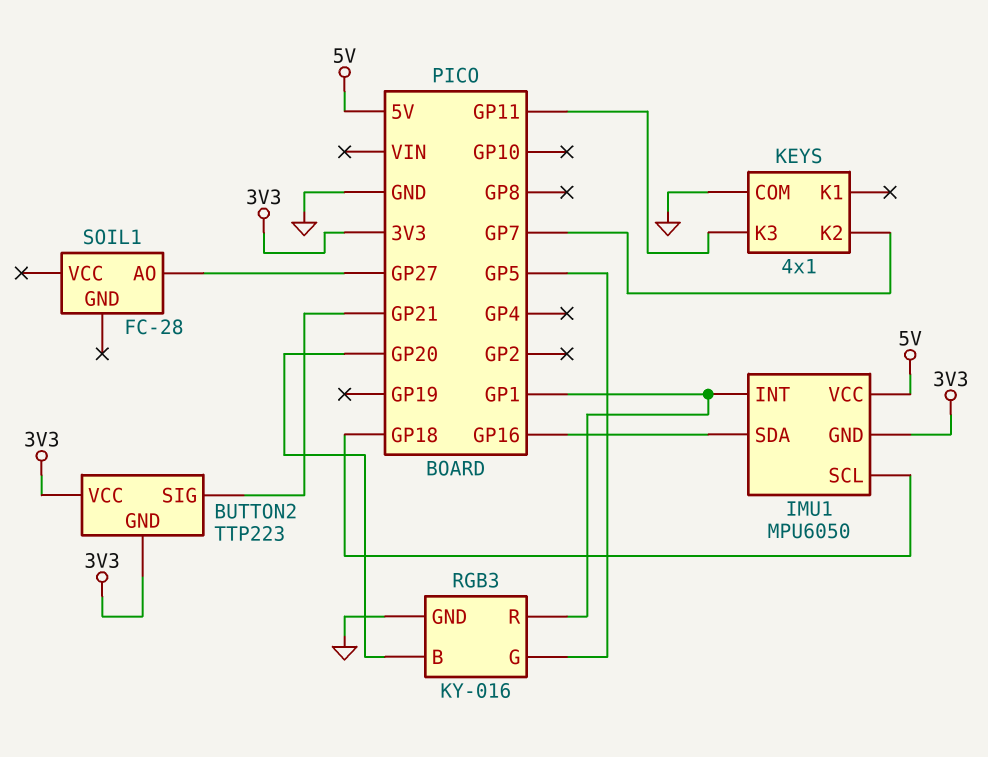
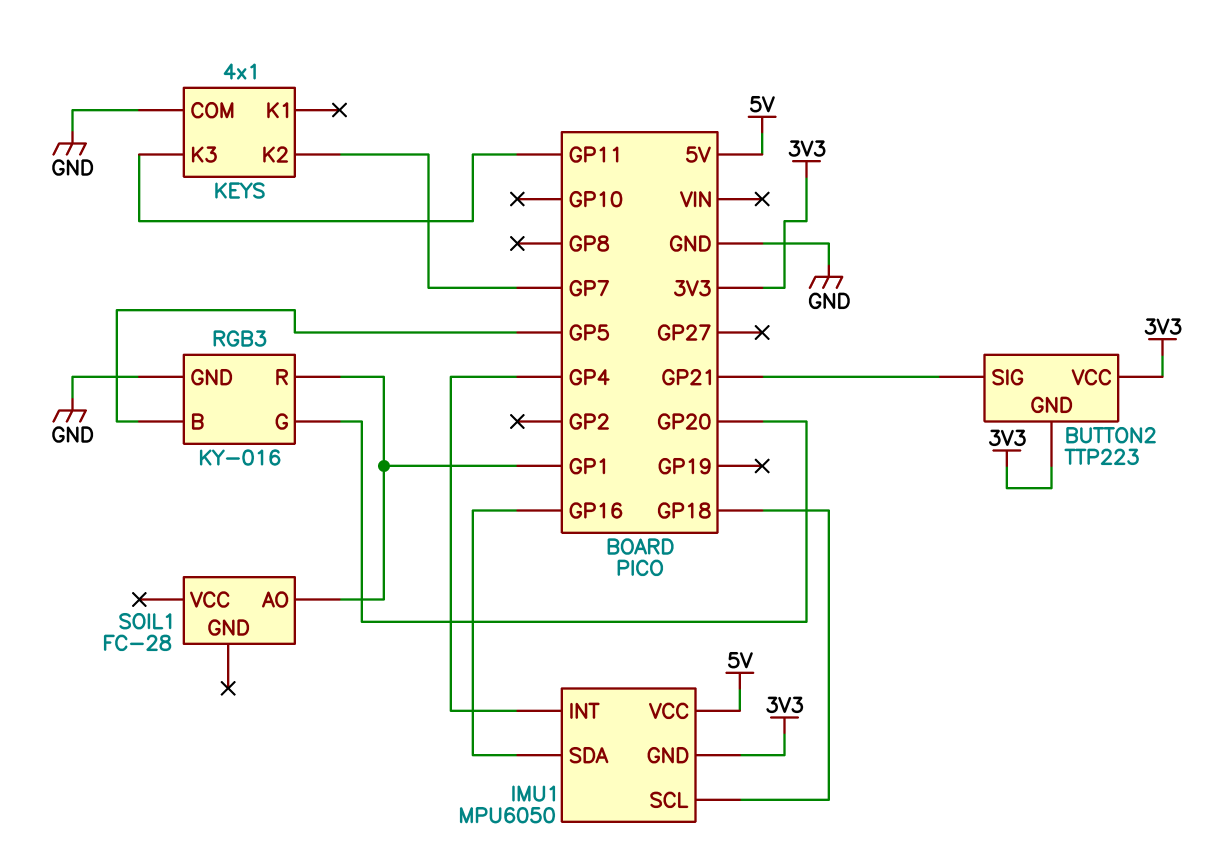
IMU1 pin INT: GP1 -> GP4
RGB3 pin B: GP20 -> GP5
RGB3 pin G: GP5 -> GP20
SOIL1 pin AO: GP27 -> GP1

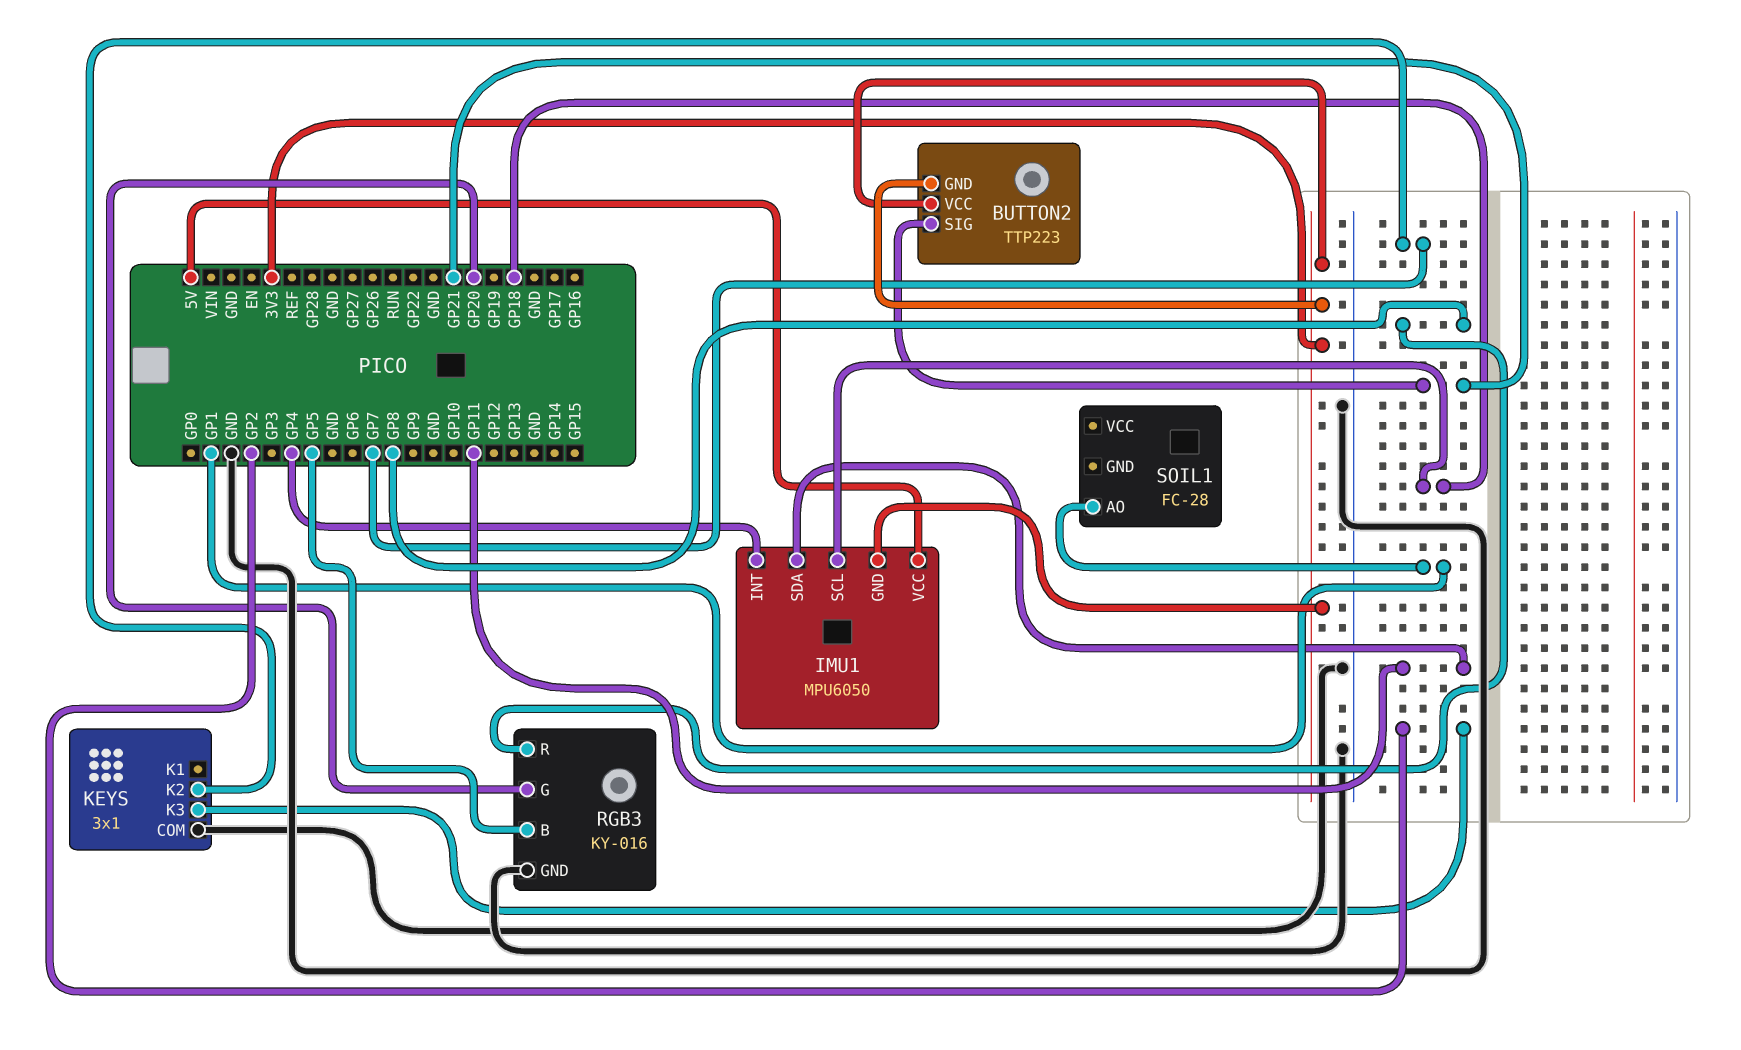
IMU1 pin SDA: GP16 -> GP11
KEYS: 4x1 -> 3x1
KEYS pin K3: GP11 -> GP2
RGB3 pin R: GP1 -> GP8

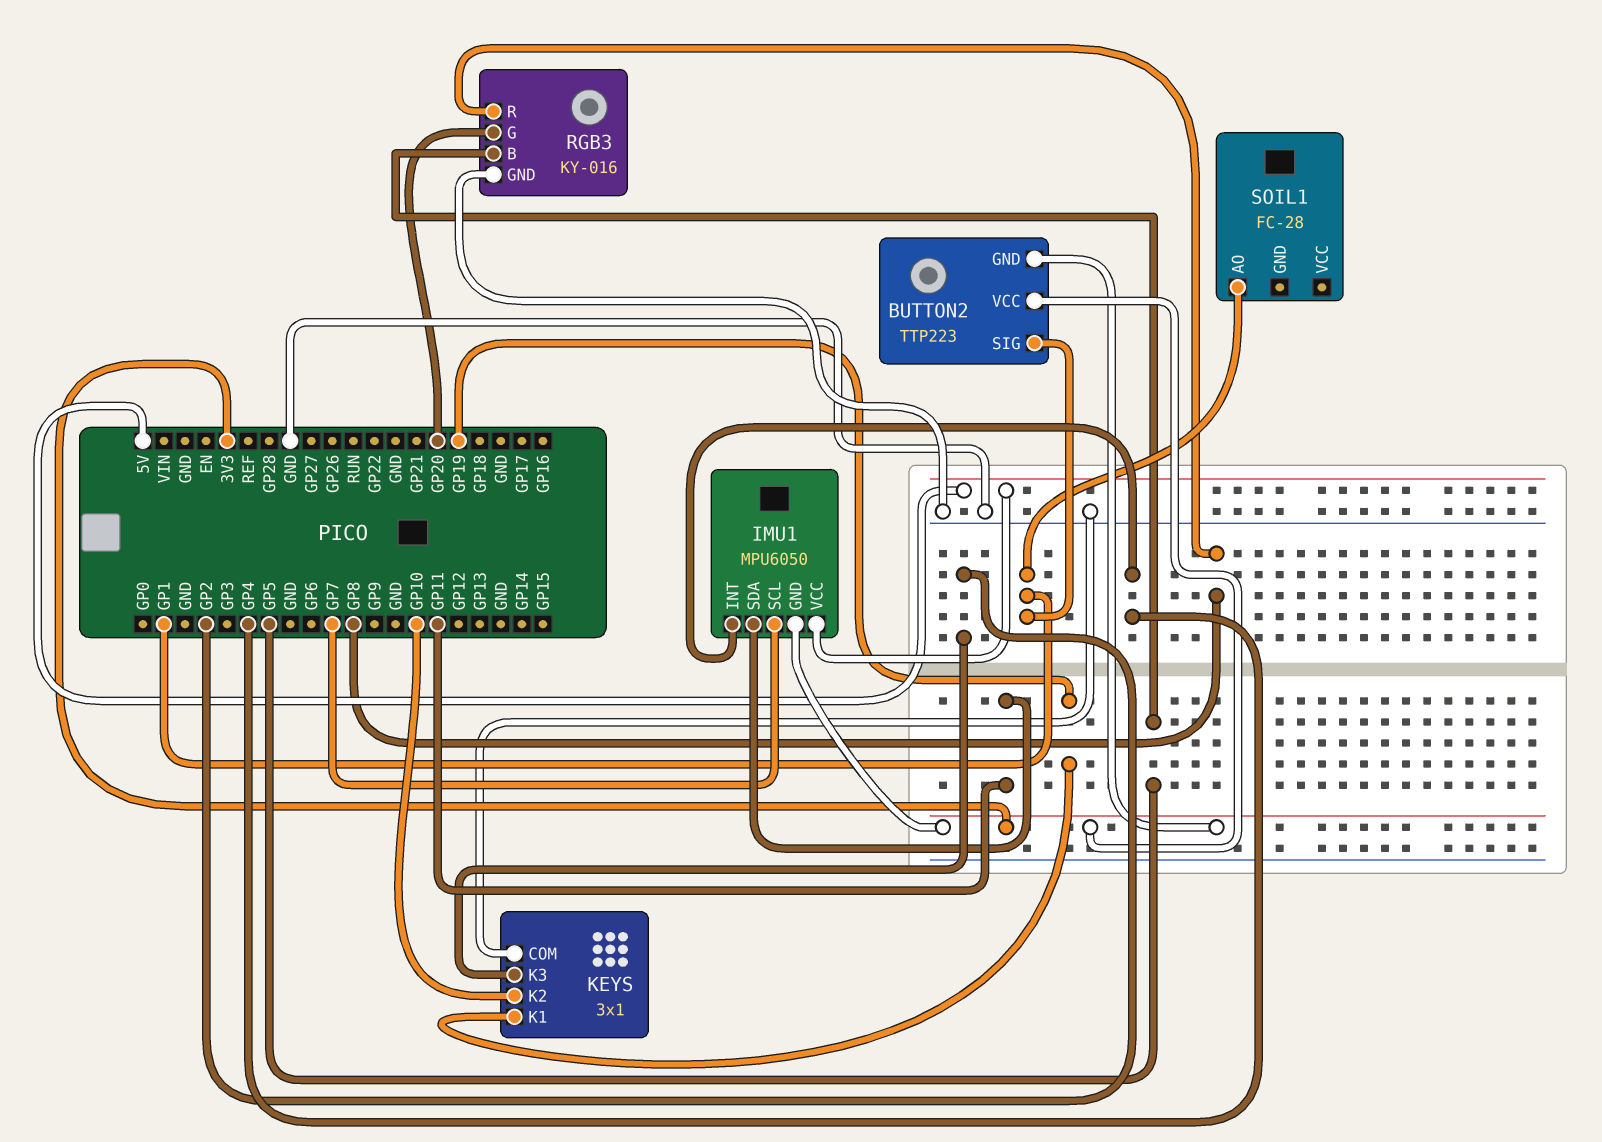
BUTTON2 pin SIG: GP21 -> GP1
IMU1 pin SCL: GP18 -> GP7
KEYS pin K1: none -> GP19
KEYS pin K2: GP7 -> GP10

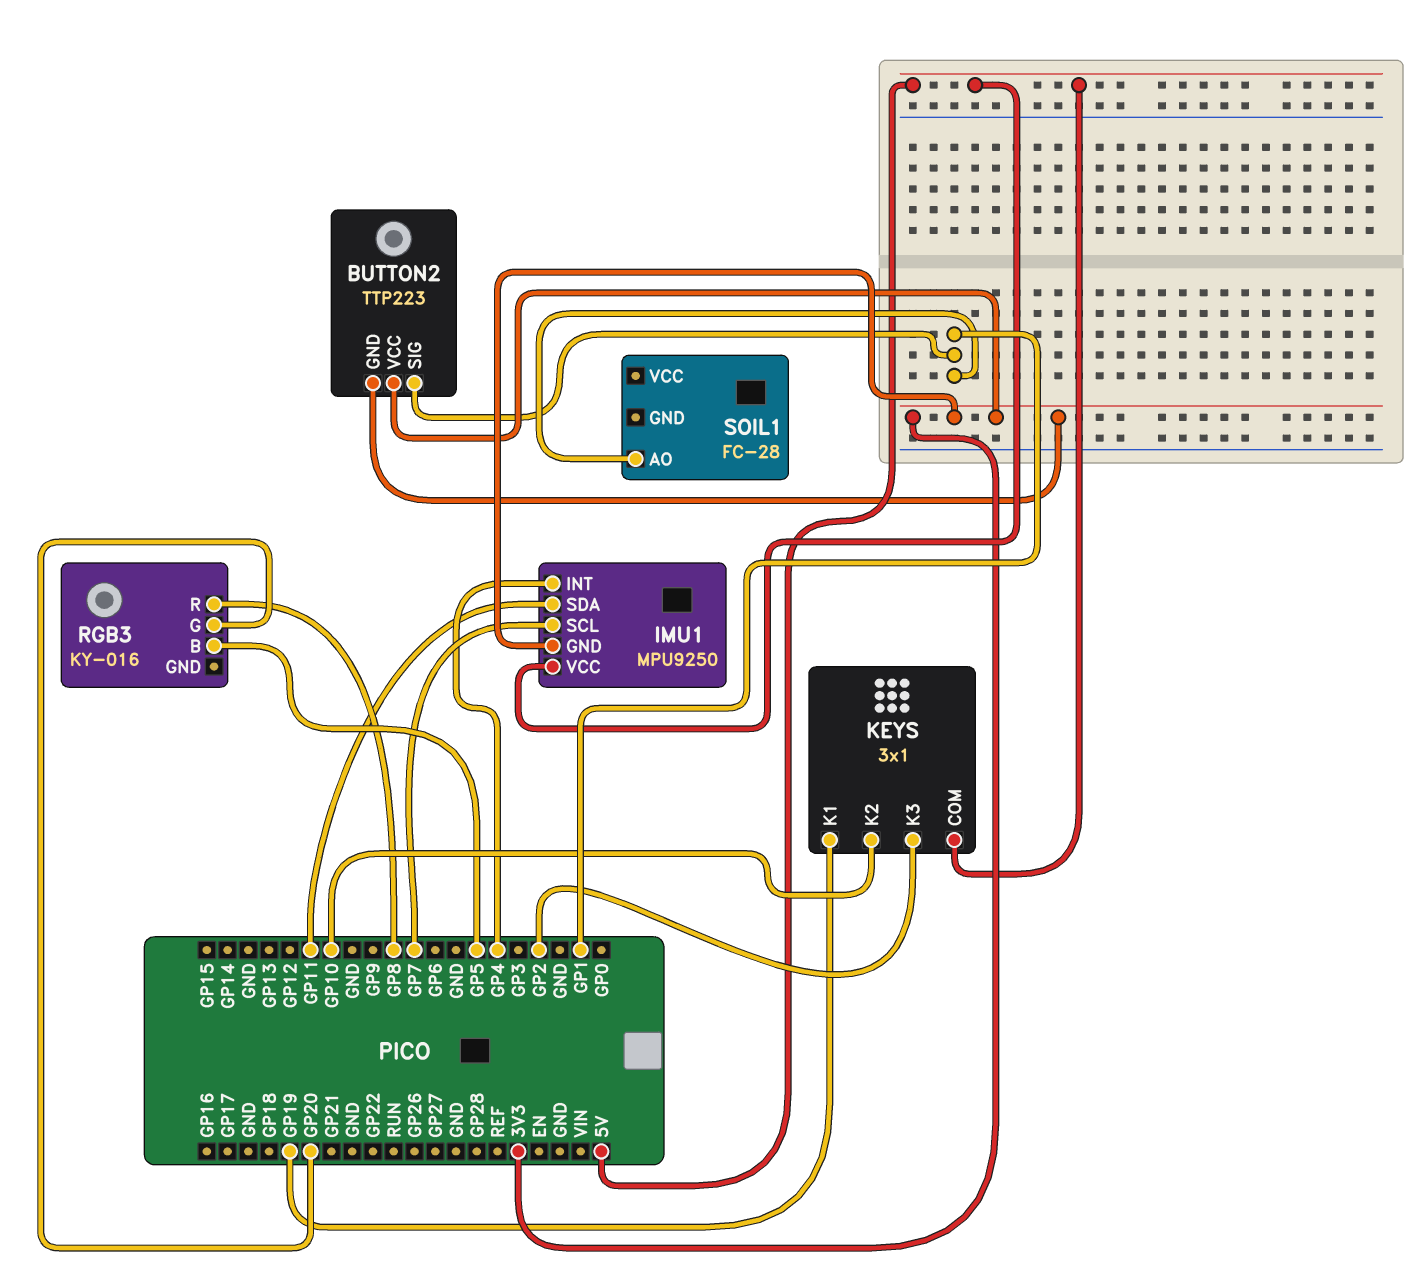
IMU1: MPU6050 -> MPU9250
KEYS pin COM: GND -> 5V
RGB3 pin GND: GND -> none

